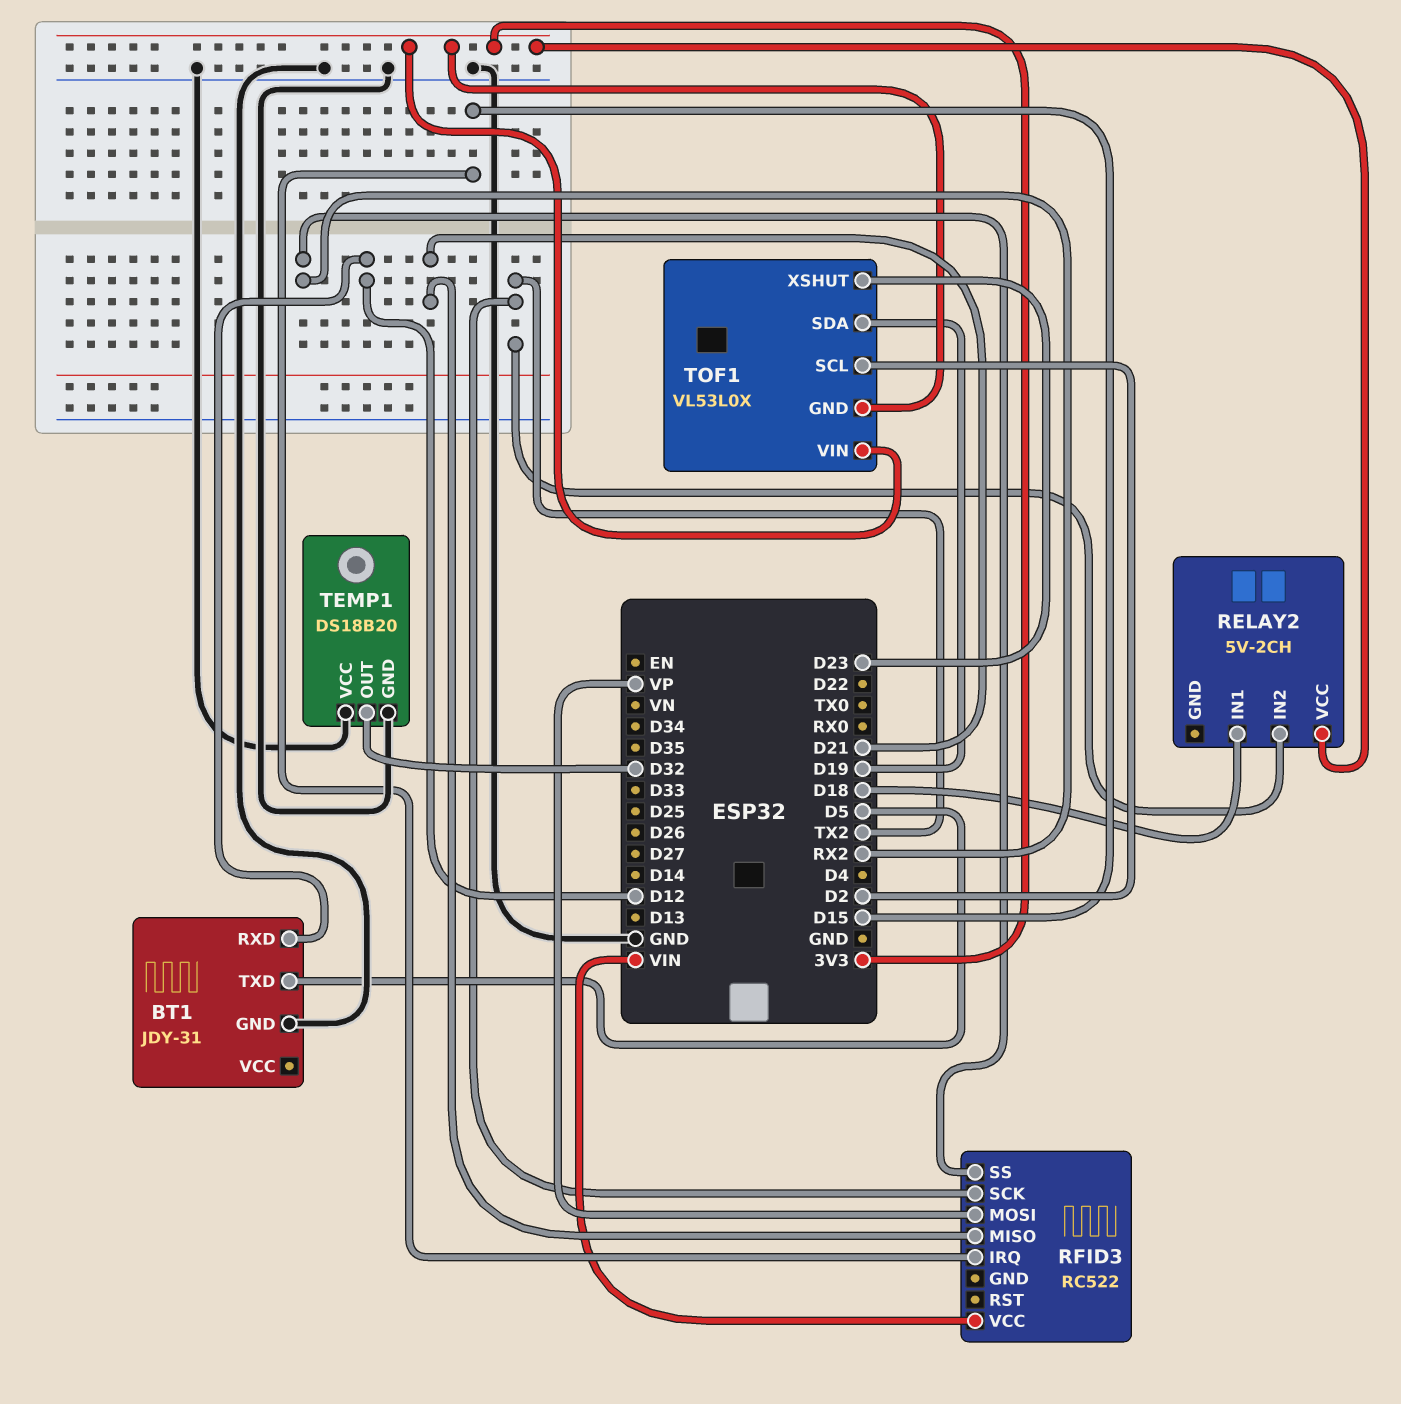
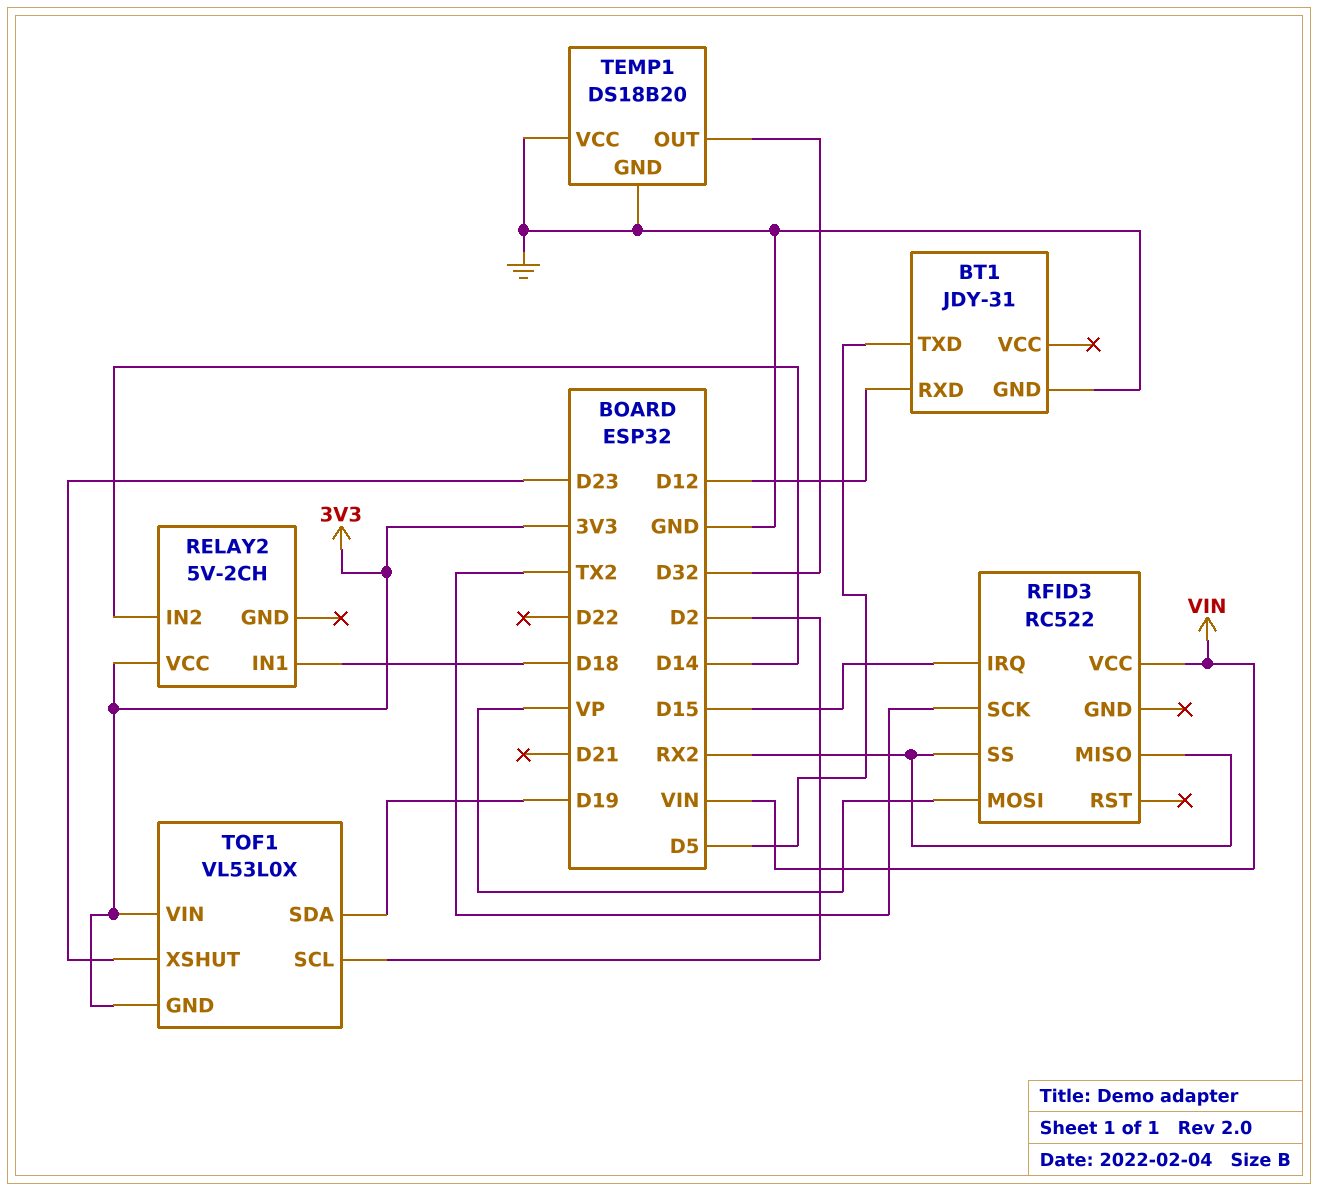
RELAY2 pin IN2: TX2 -> D14
RFID3 pin MISO: D21 -> RX2

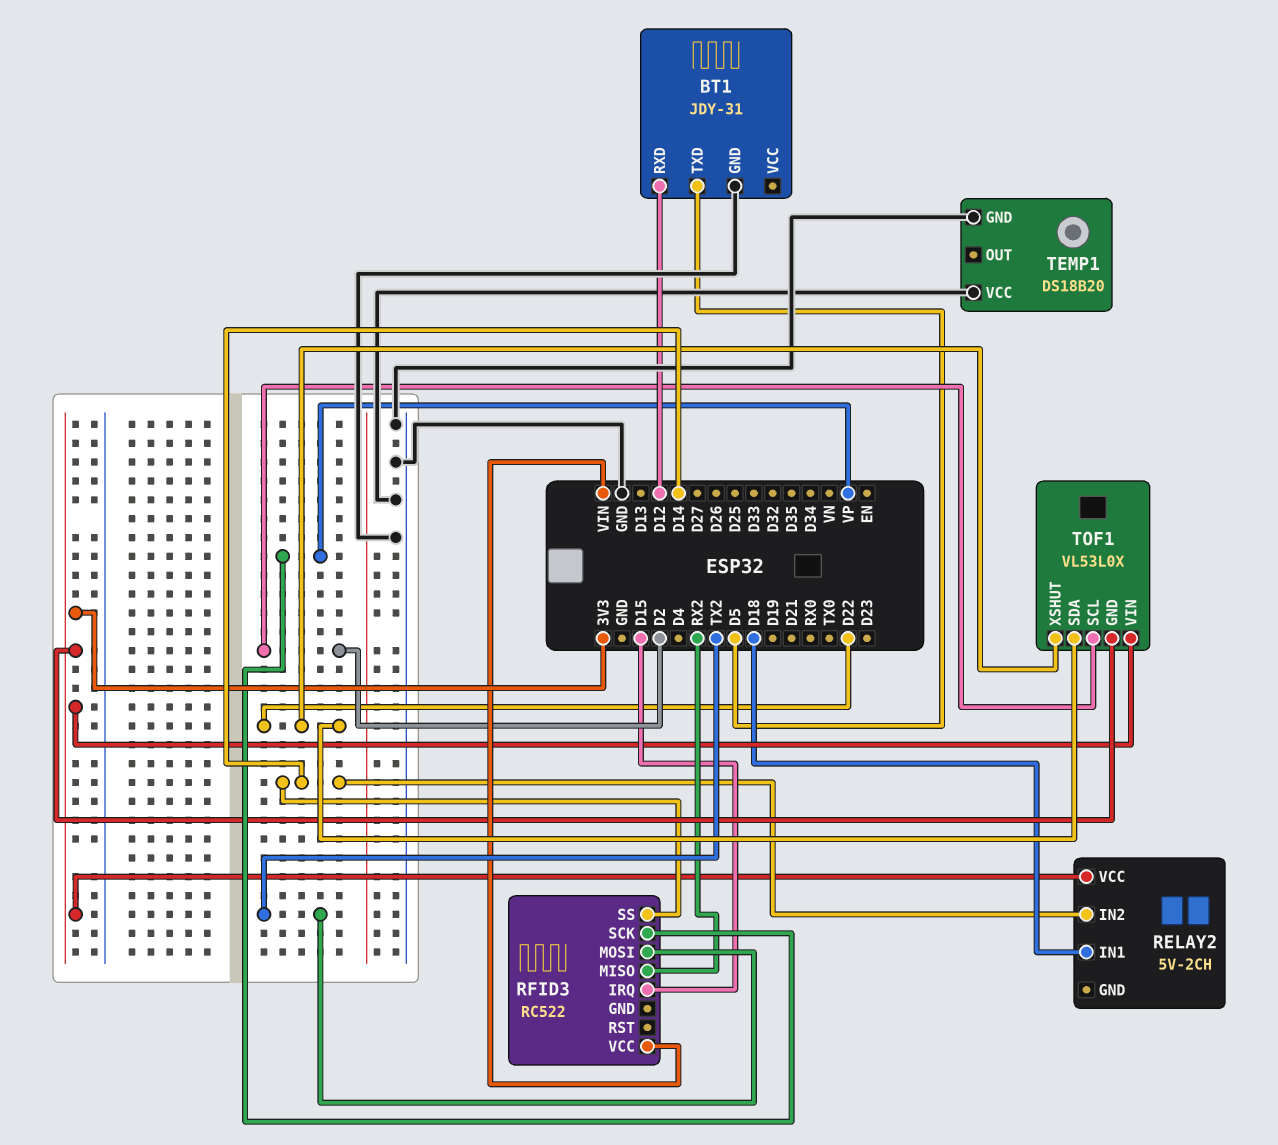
RFID3 pin MOSI: VP -> TX2
RFID3 pin SCK: TX2 -> VP
RFID3 pin SS: RX2 -> D14
TEMP1 pin OUT: D32 -> none
TOF1 pin SDA: D19 -> D22
TOF1 pin XSHUT: D23 -> D22

